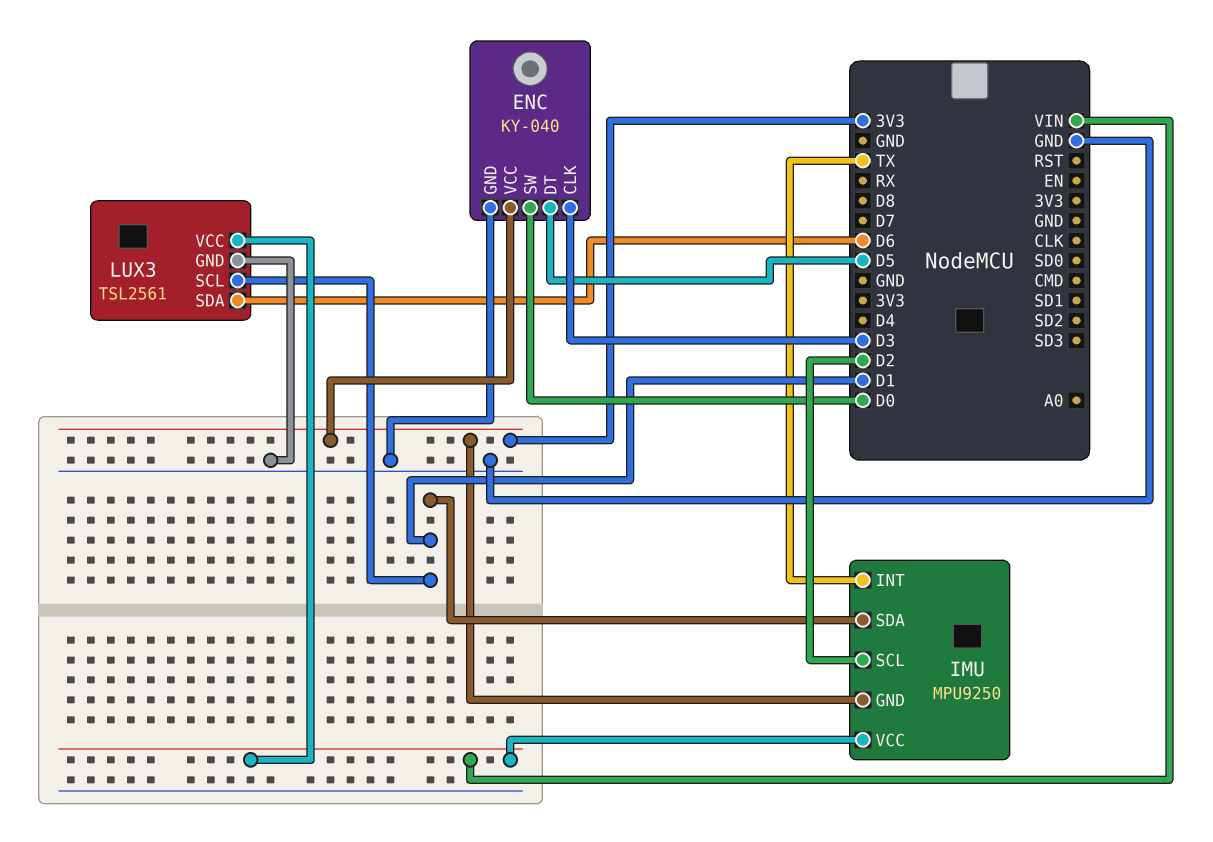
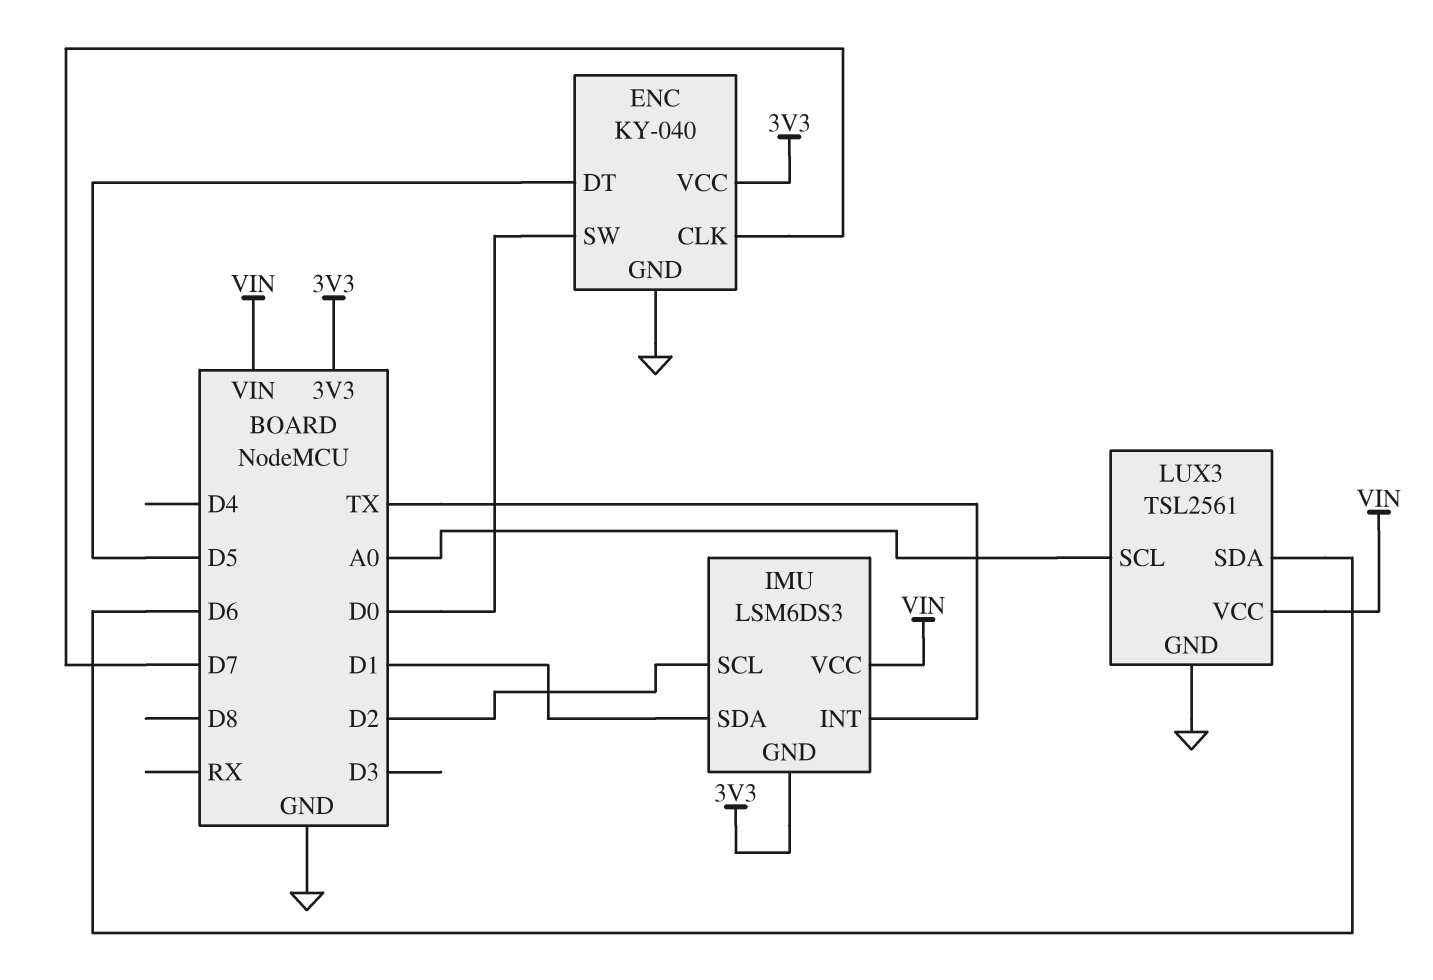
ENC pin CLK: D3 -> D7
IMU: MPU9250 -> LSM6DS3
LUX3 pin SCL: D1 -> A0

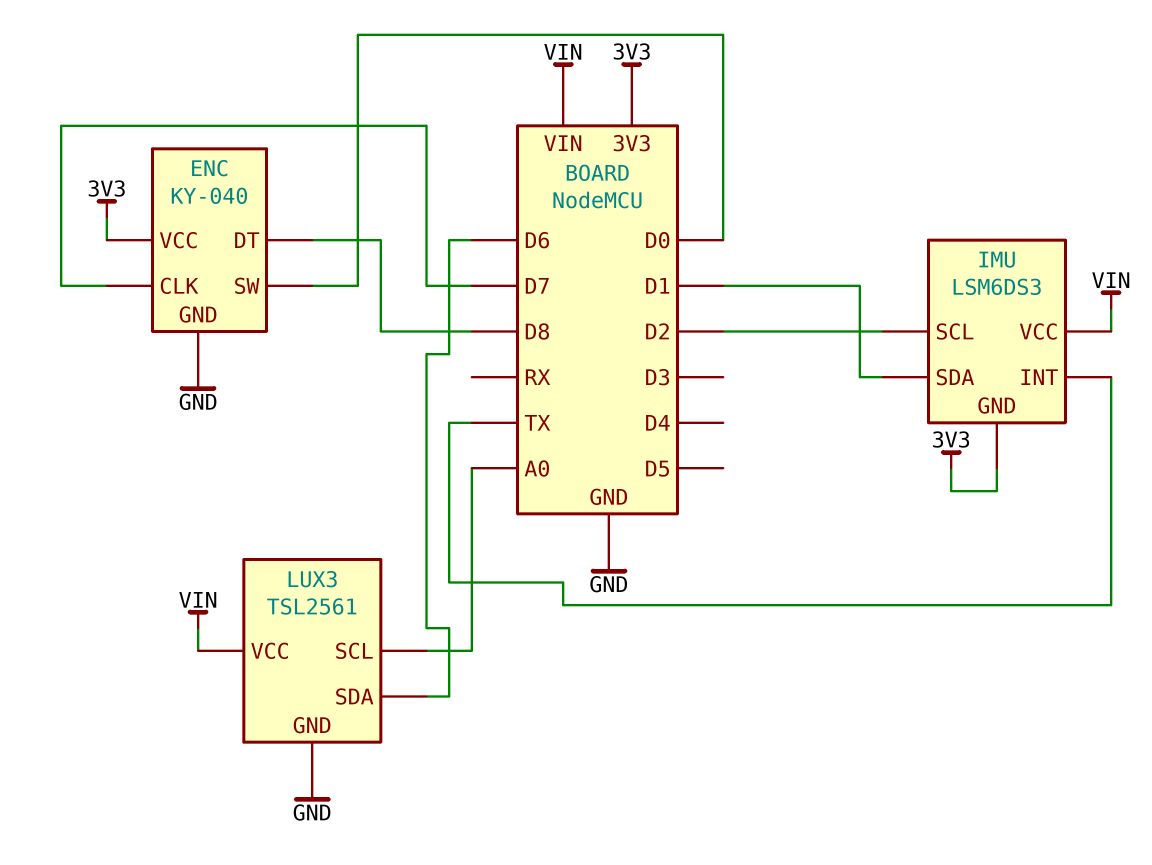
ENC pin DT: D5 -> D8

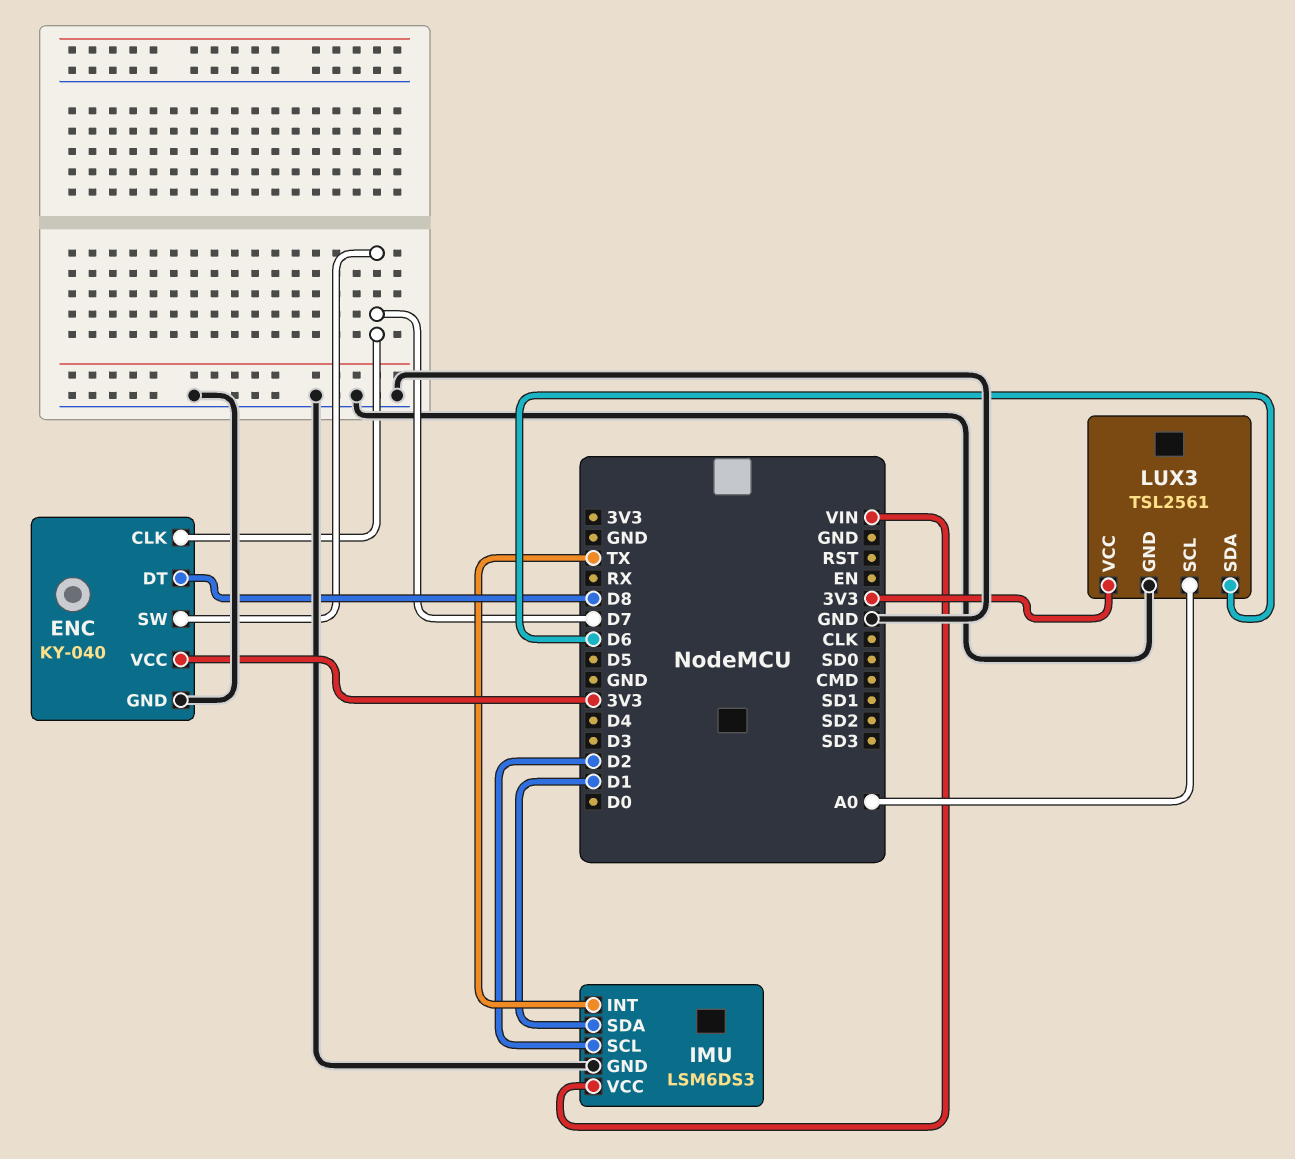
ENC pin SW: D0 -> D7
IMU pin GND: 3V3 -> GND
LUX3 pin VCC: VIN -> 3V3

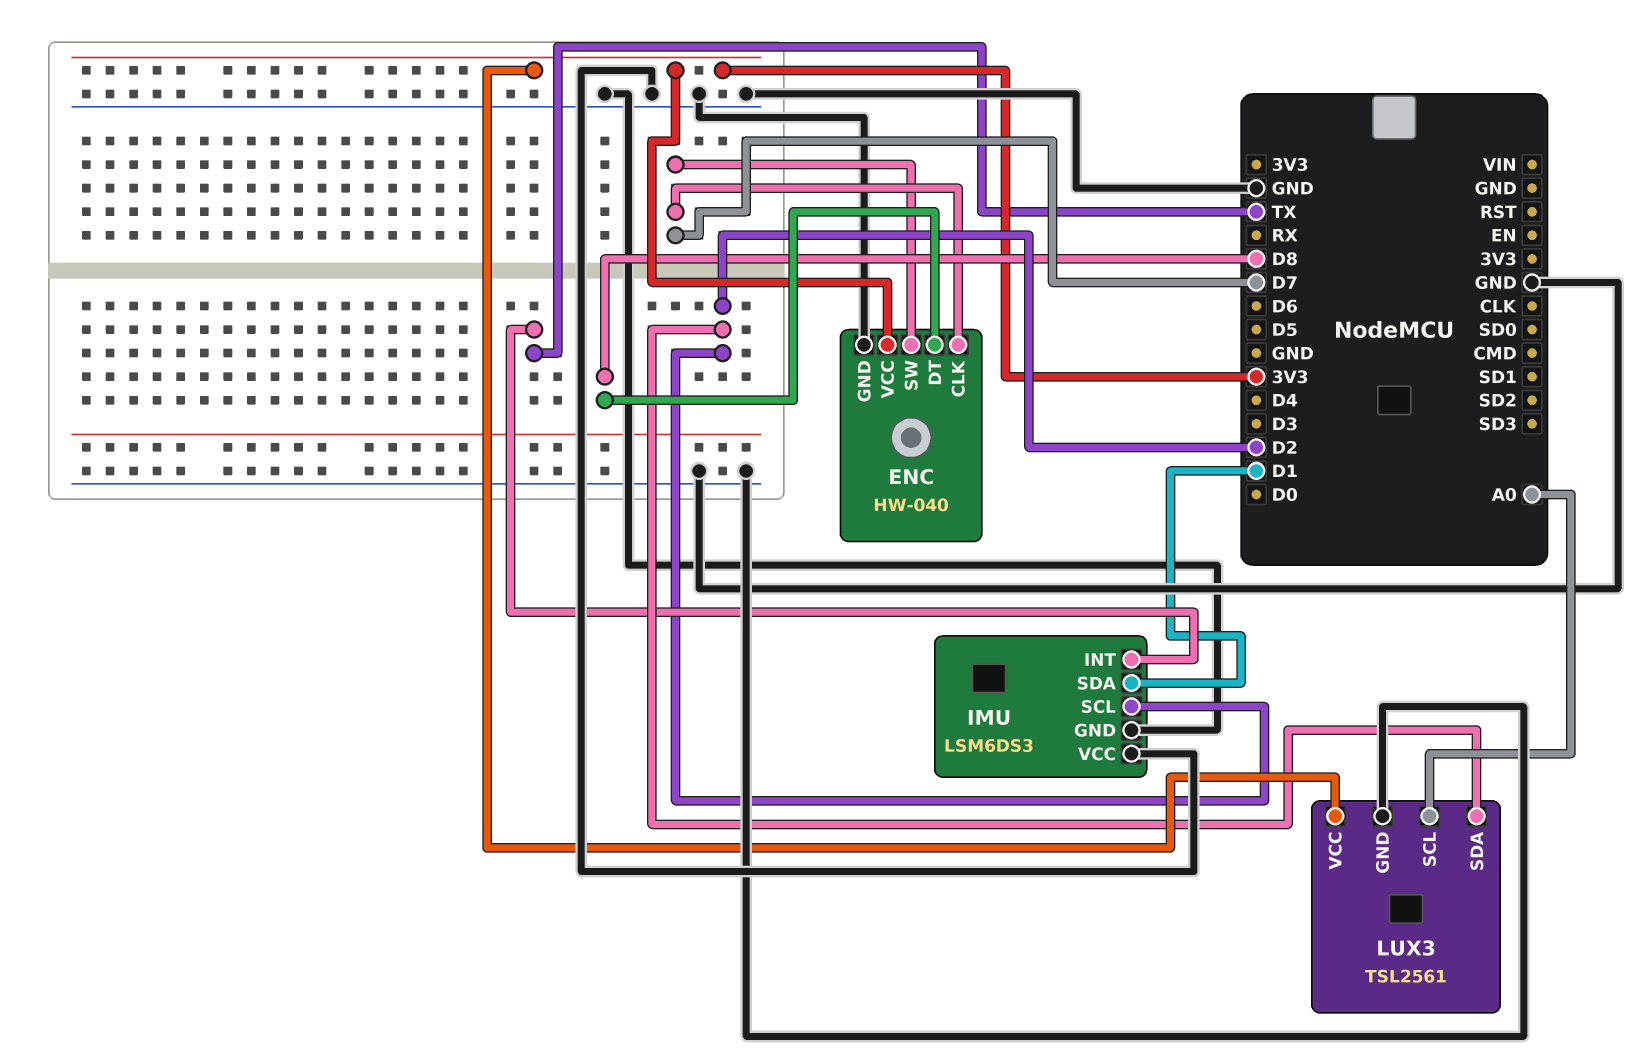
ENC: KY-040 -> HW-040
IMU pin VCC: VIN -> GND
LUX3 pin SDA: D6 -> D2

